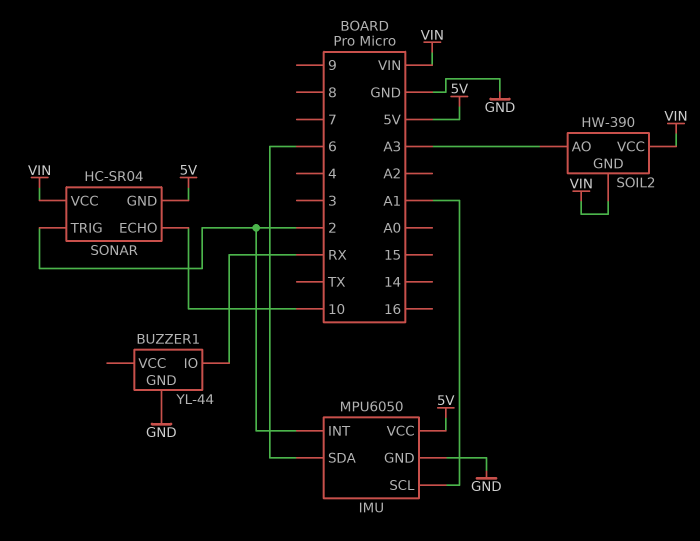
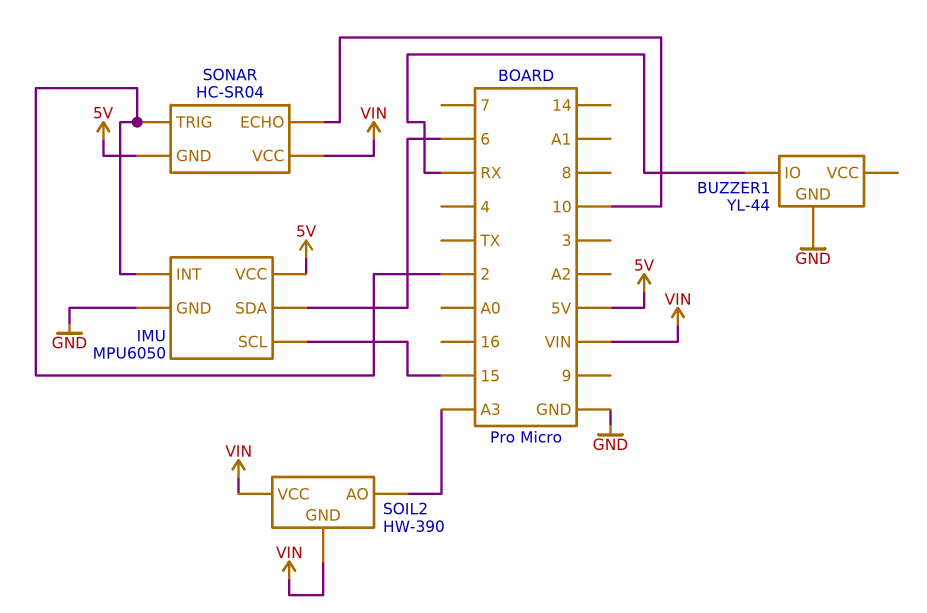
IMU pin SCL: A1 -> 15

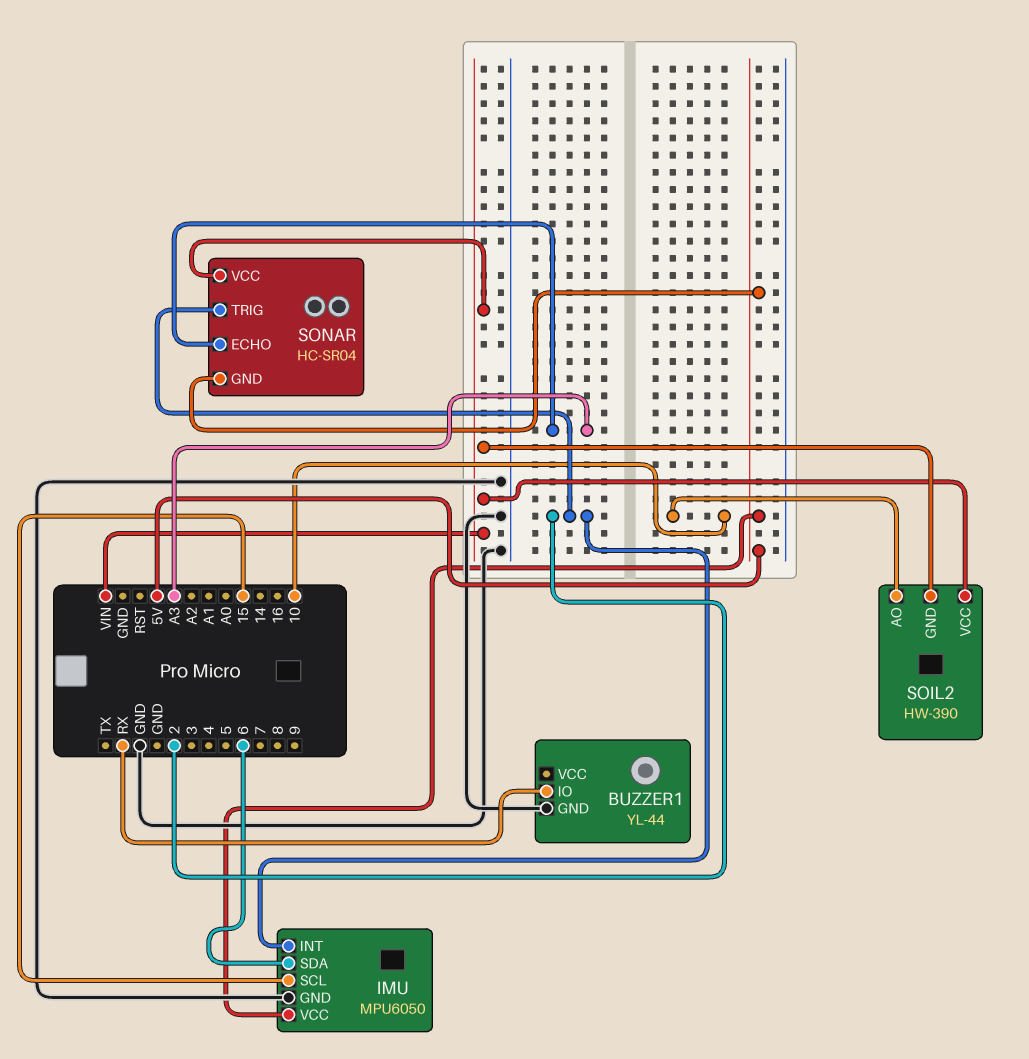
SOIL2 pin AO: A3 -> 10
SONAR pin ECHO: 10 -> A3

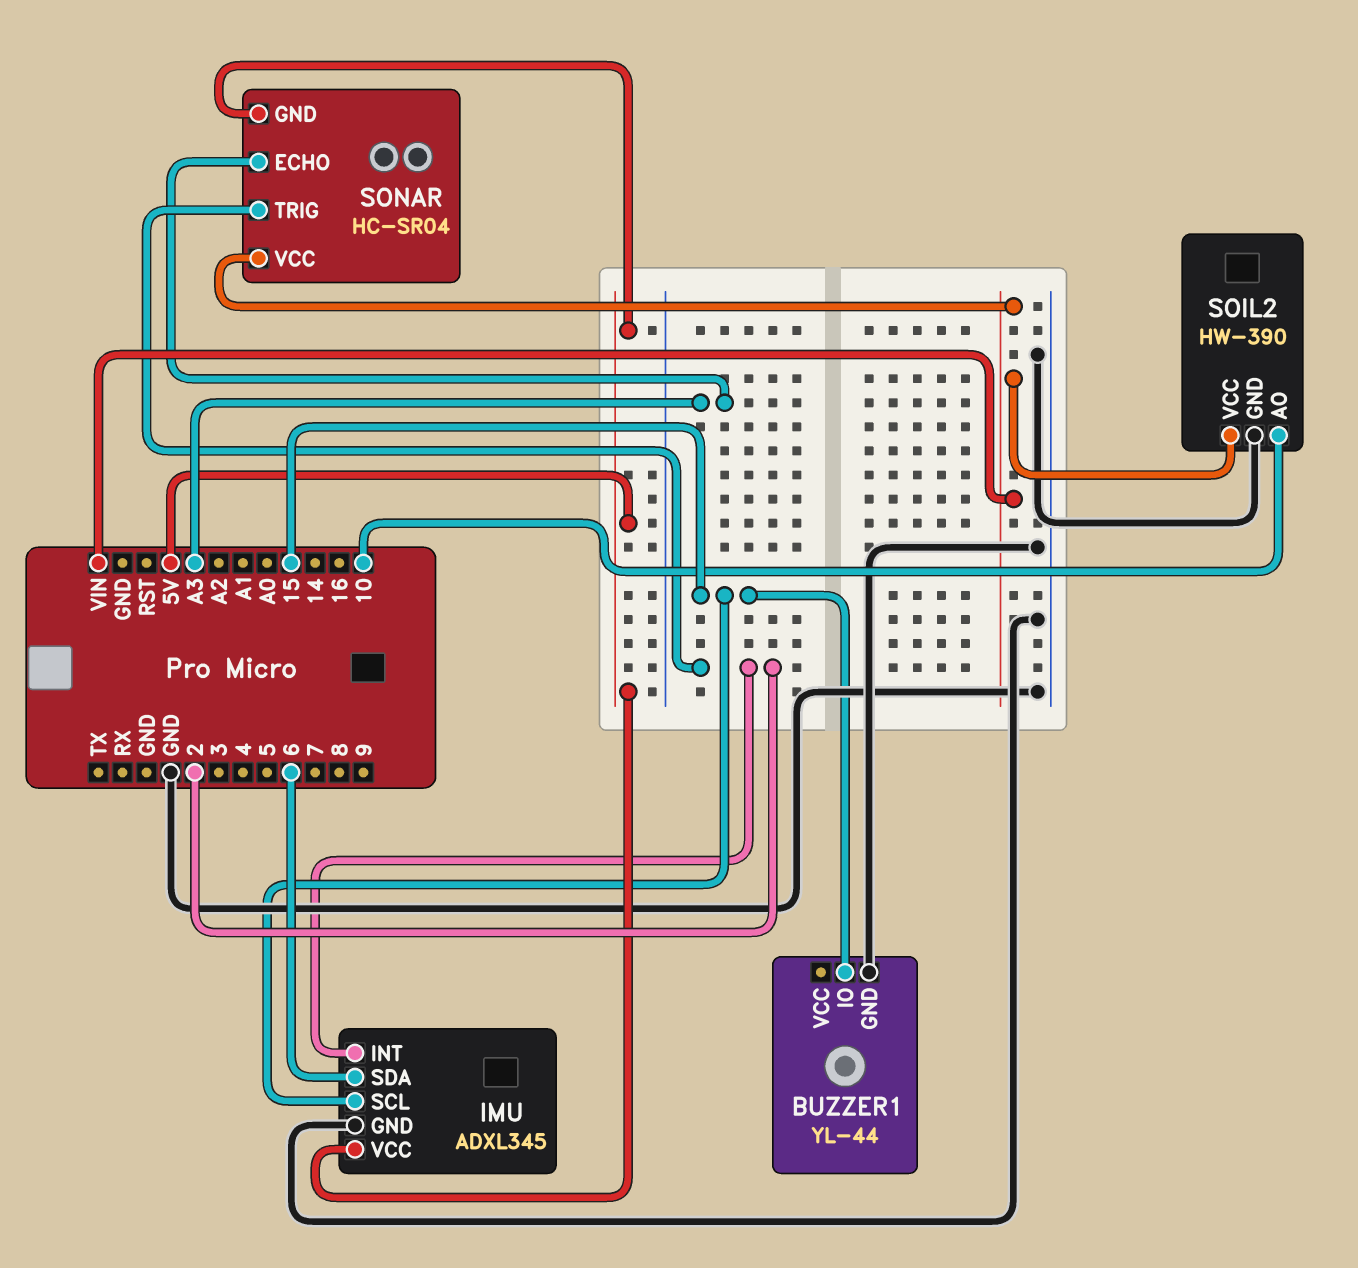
BUZZER1 pin IO: RX -> 15
IMU: MPU6050 -> ADXL345
SOIL2 pin GND: VIN -> GND

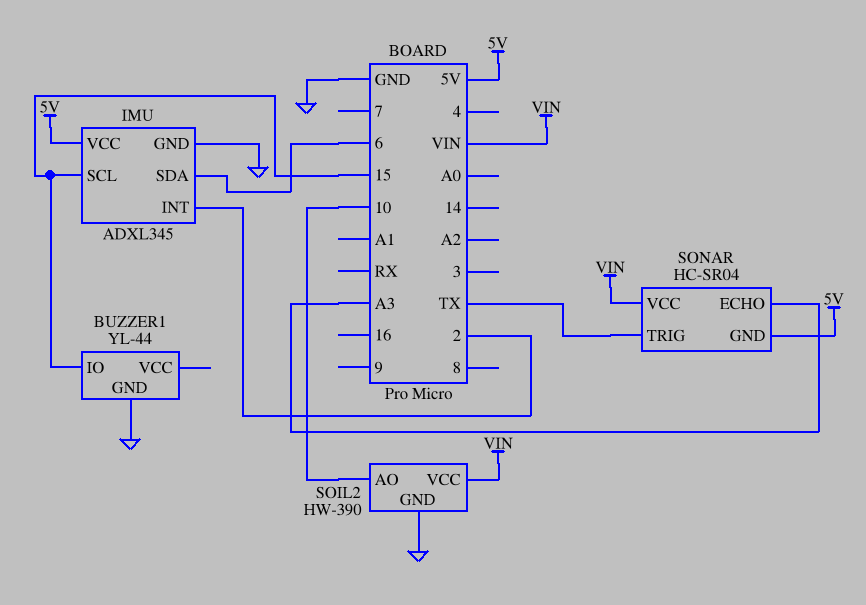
SONAR pin TRIG: 2 -> TX

